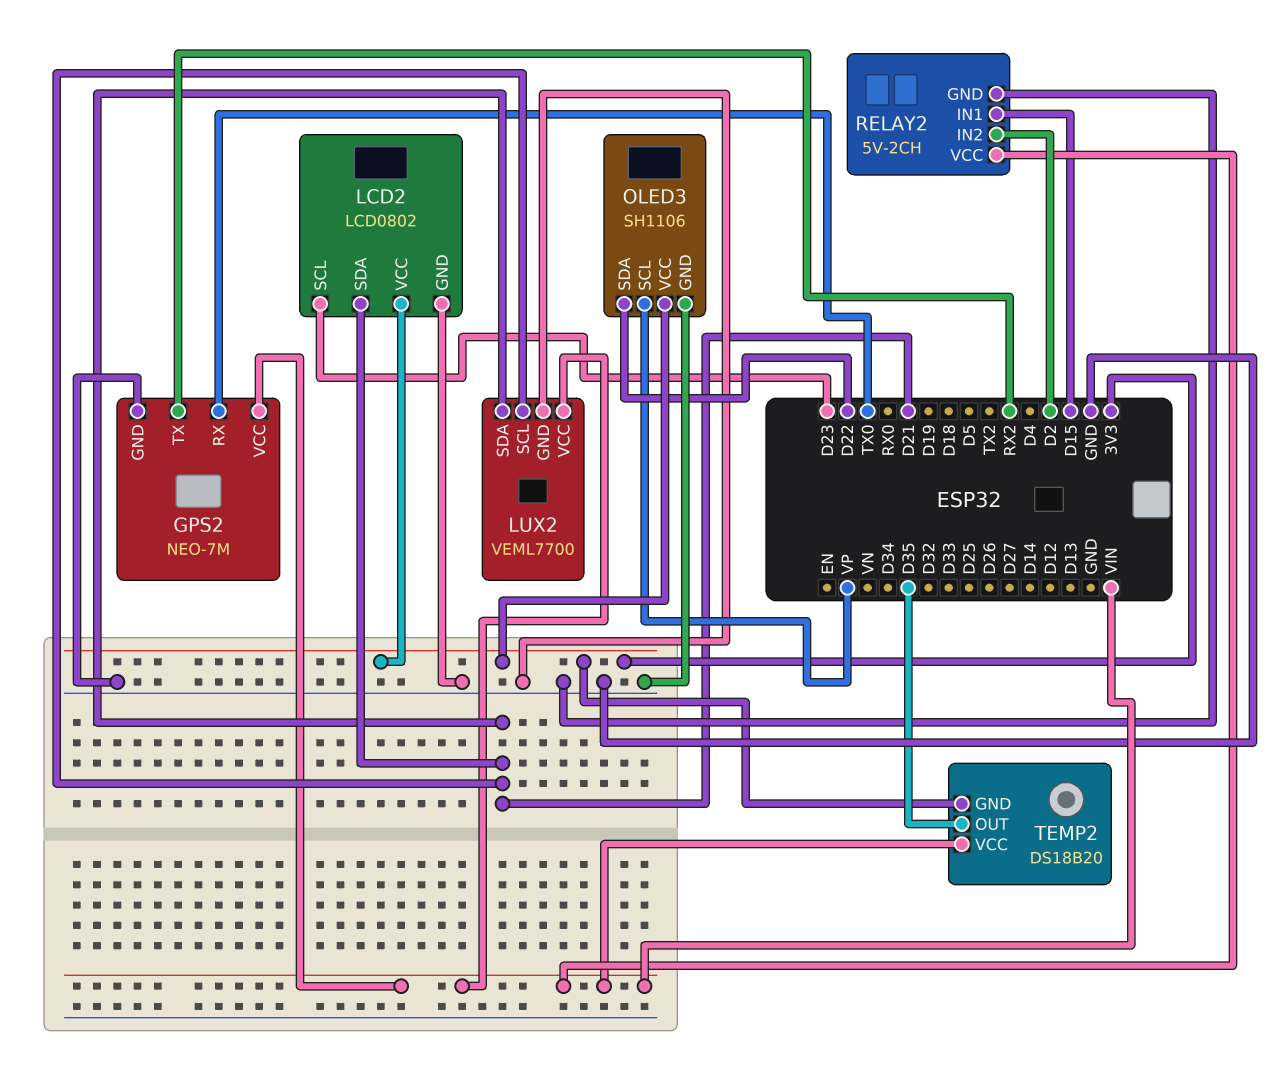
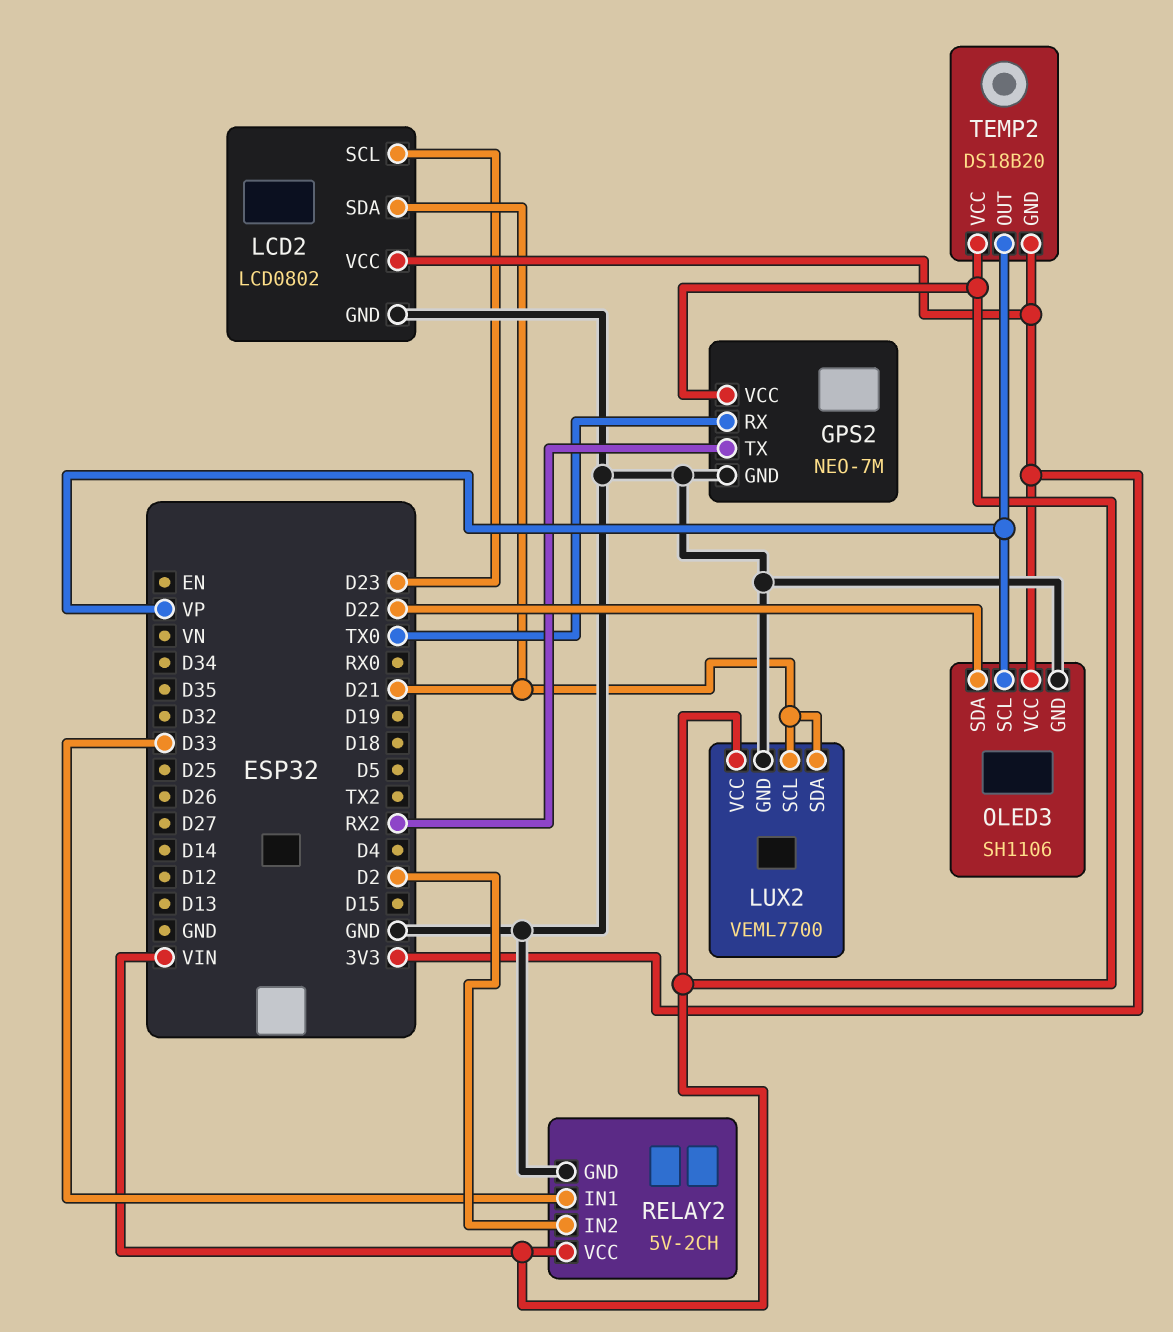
RELAY2 pin IN1: D15 -> D33
TEMP2 pin OUT: D35 -> VP

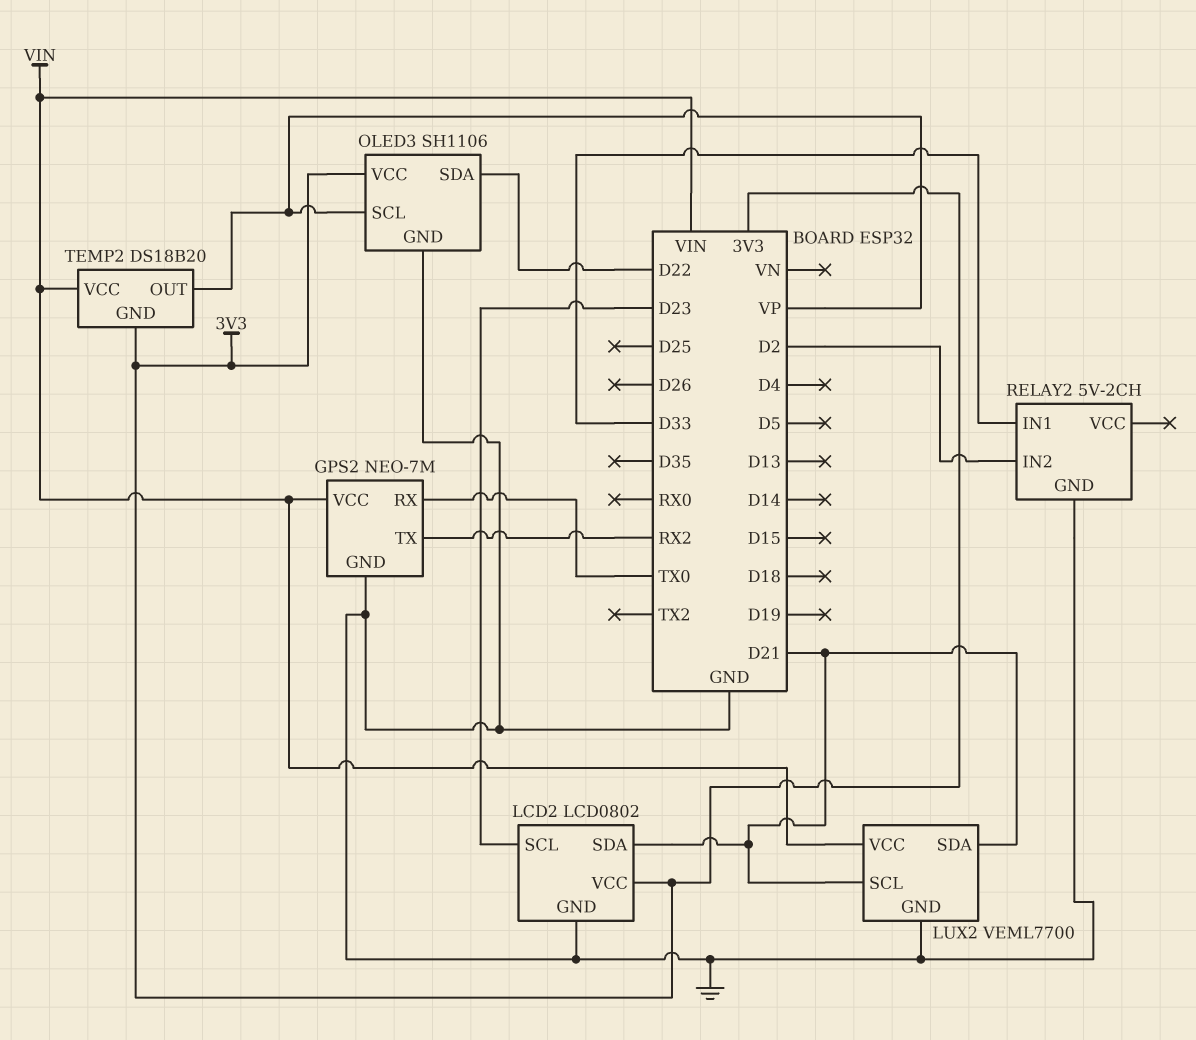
RELAY2 pin VCC: VIN -> none

